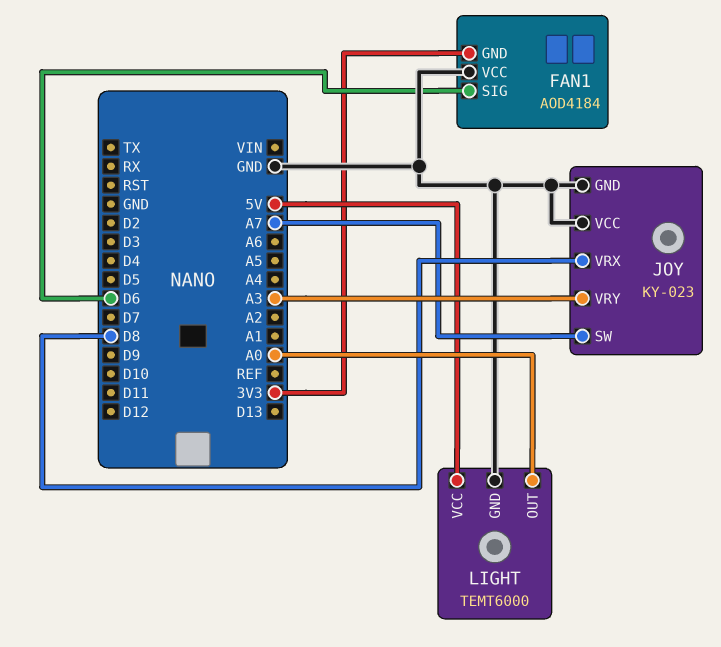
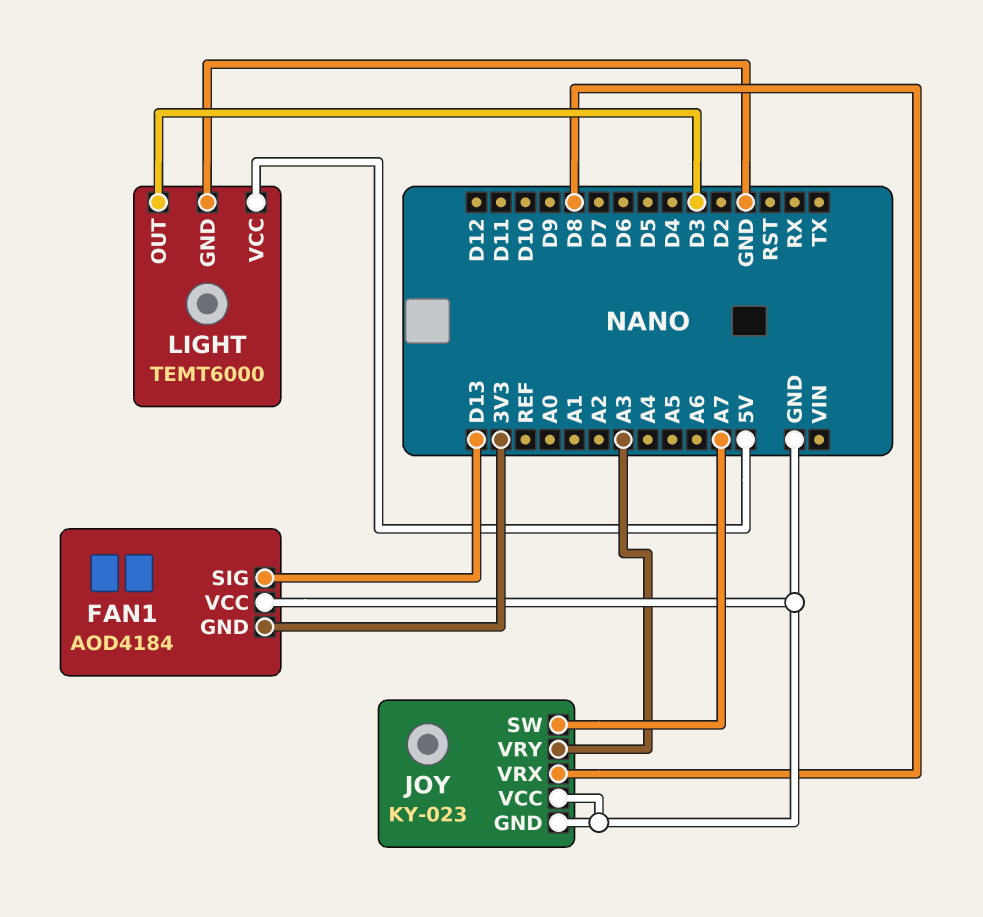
FAN1 pin SIG: D6 -> D13
LIGHT pin OUT: A0 -> D3

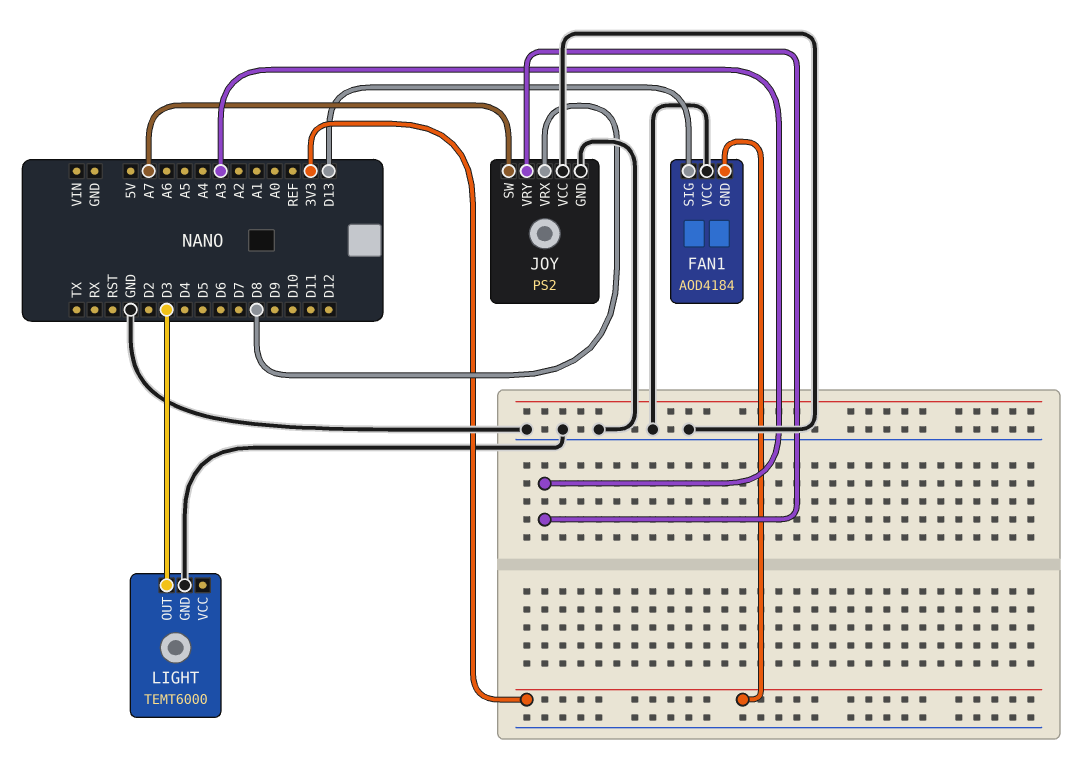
JOY: KY-023 -> PS2
LIGHT pin VCC: 5V -> none

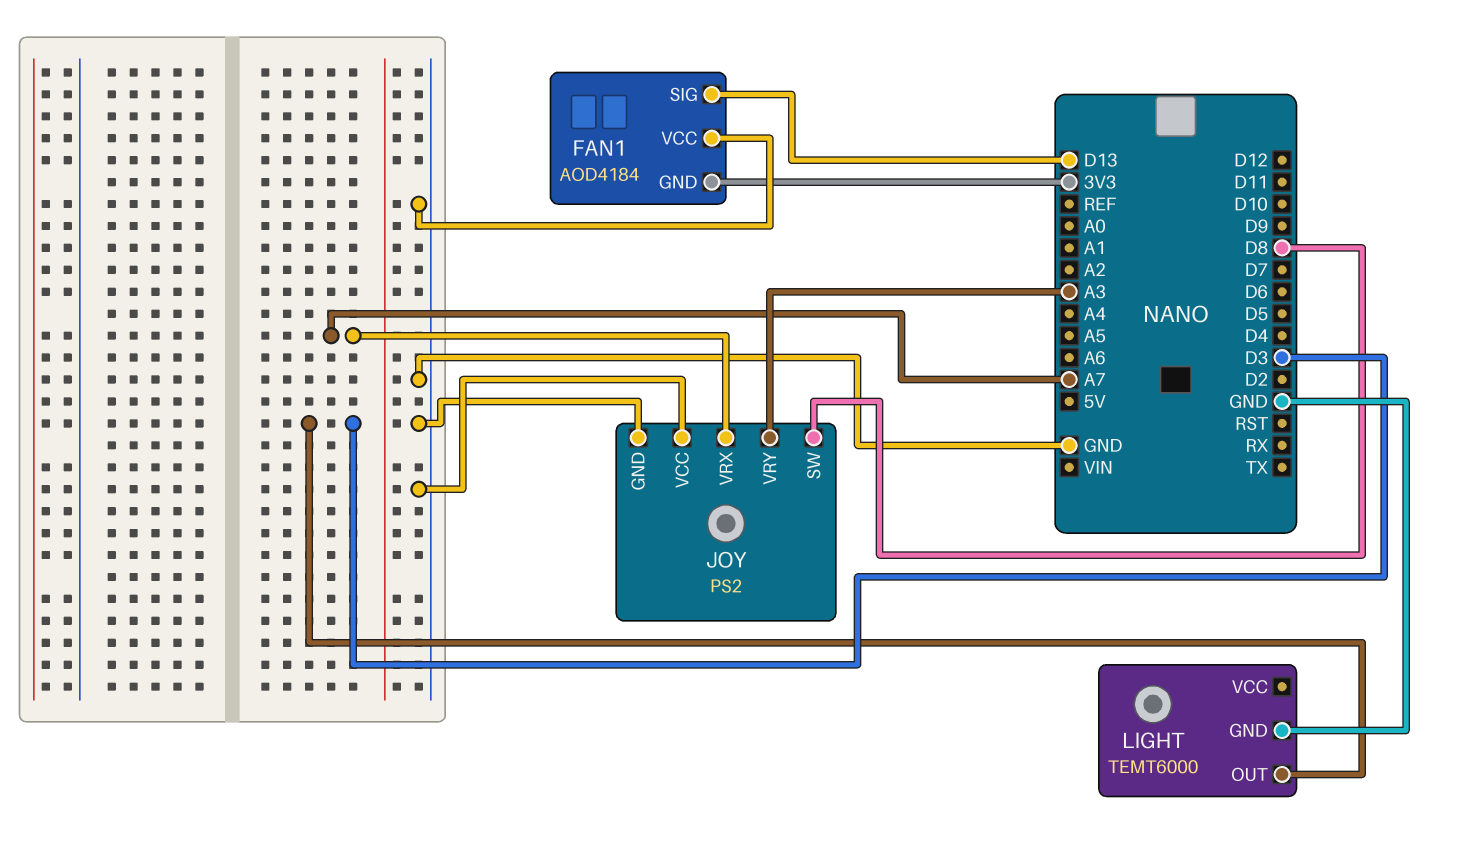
JOY pin SW: A7 -> D8
JOY pin VRX: D8 -> A7

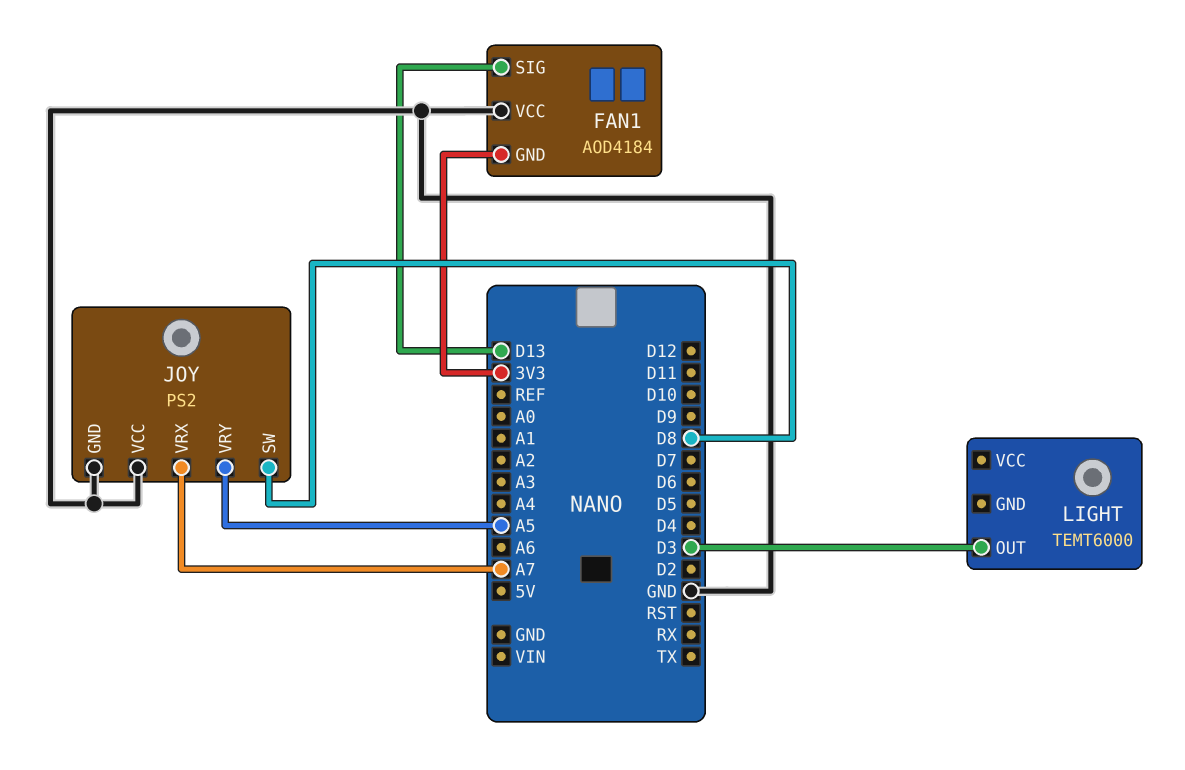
JOY pin VRY: A3 -> A5
LIGHT pin GND: GND -> none

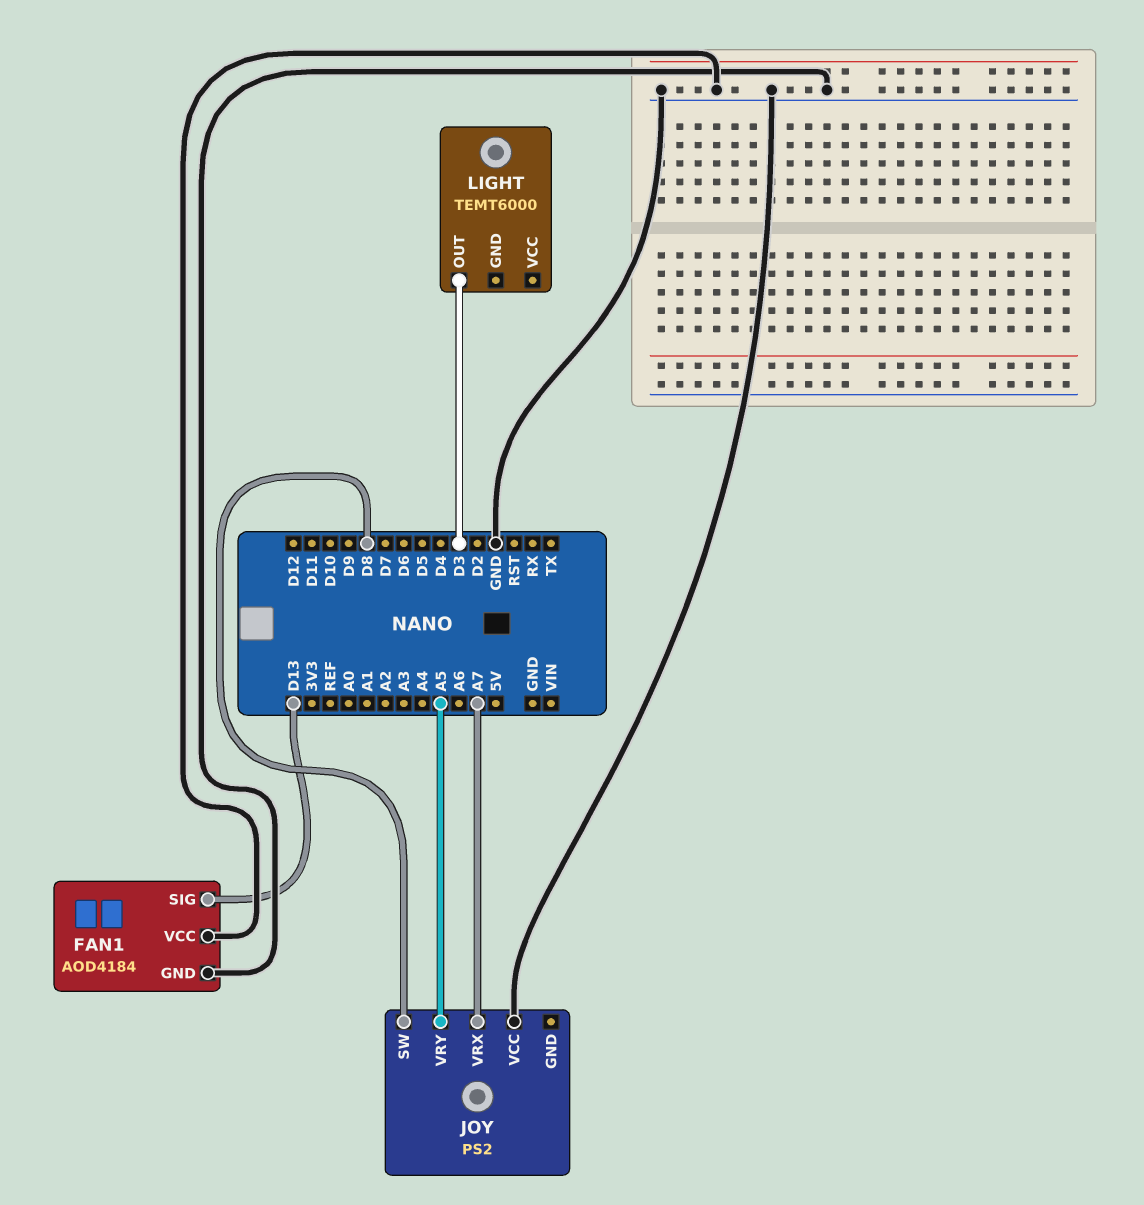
FAN1 pin GND: 3V3 -> GND
JOY pin GND: GND -> none

